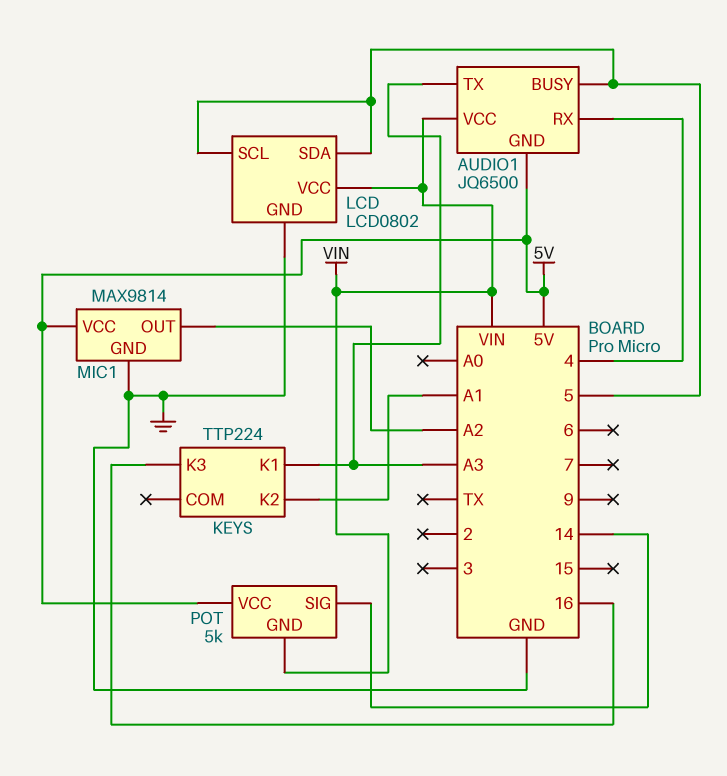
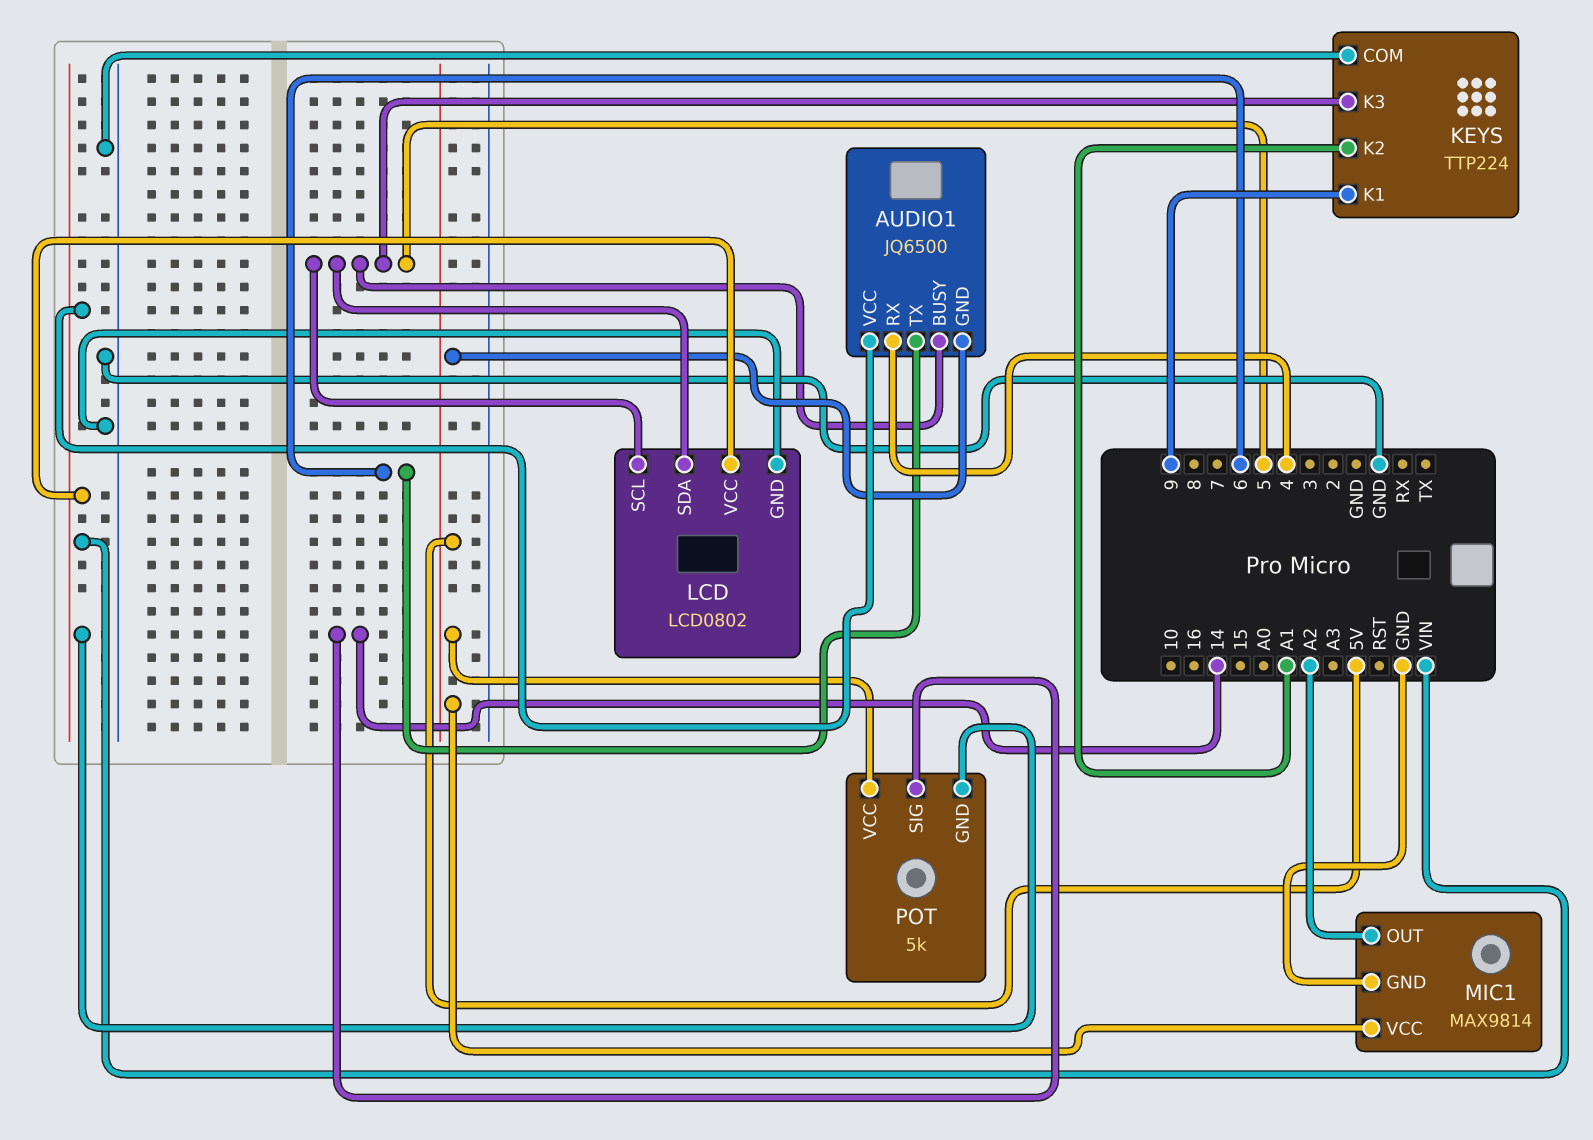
AUDIO1 pin TX: A3 -> 6
KEYS pin COM: none -> GND
KEYS pin K1: A3 -> 9
KEYS pin K3: 16 -> 5

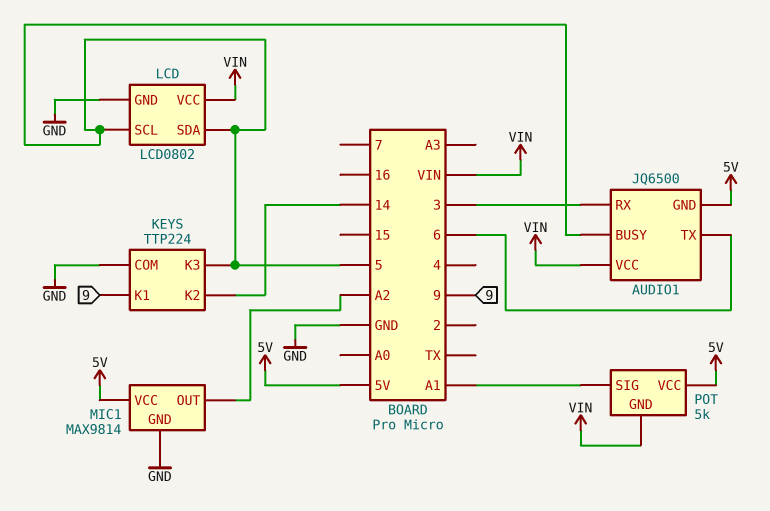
AUDIO1 pin RX: 4 -> 3
KEYS pin K2: A1 -> 14
POT pin SIG: 14 -> A1

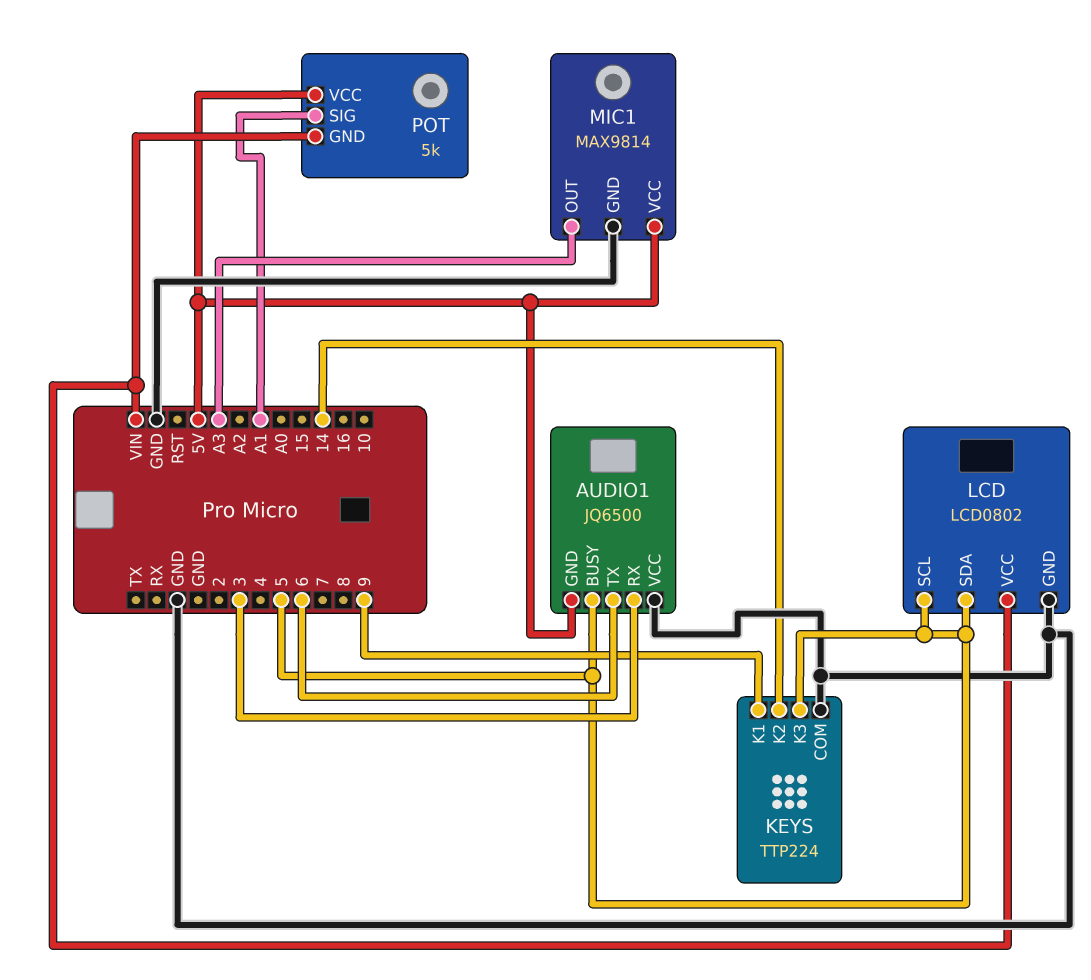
AUDIO1 pin VCC: VIN -> GND
MIC1 pin OUT: A2 -> A3

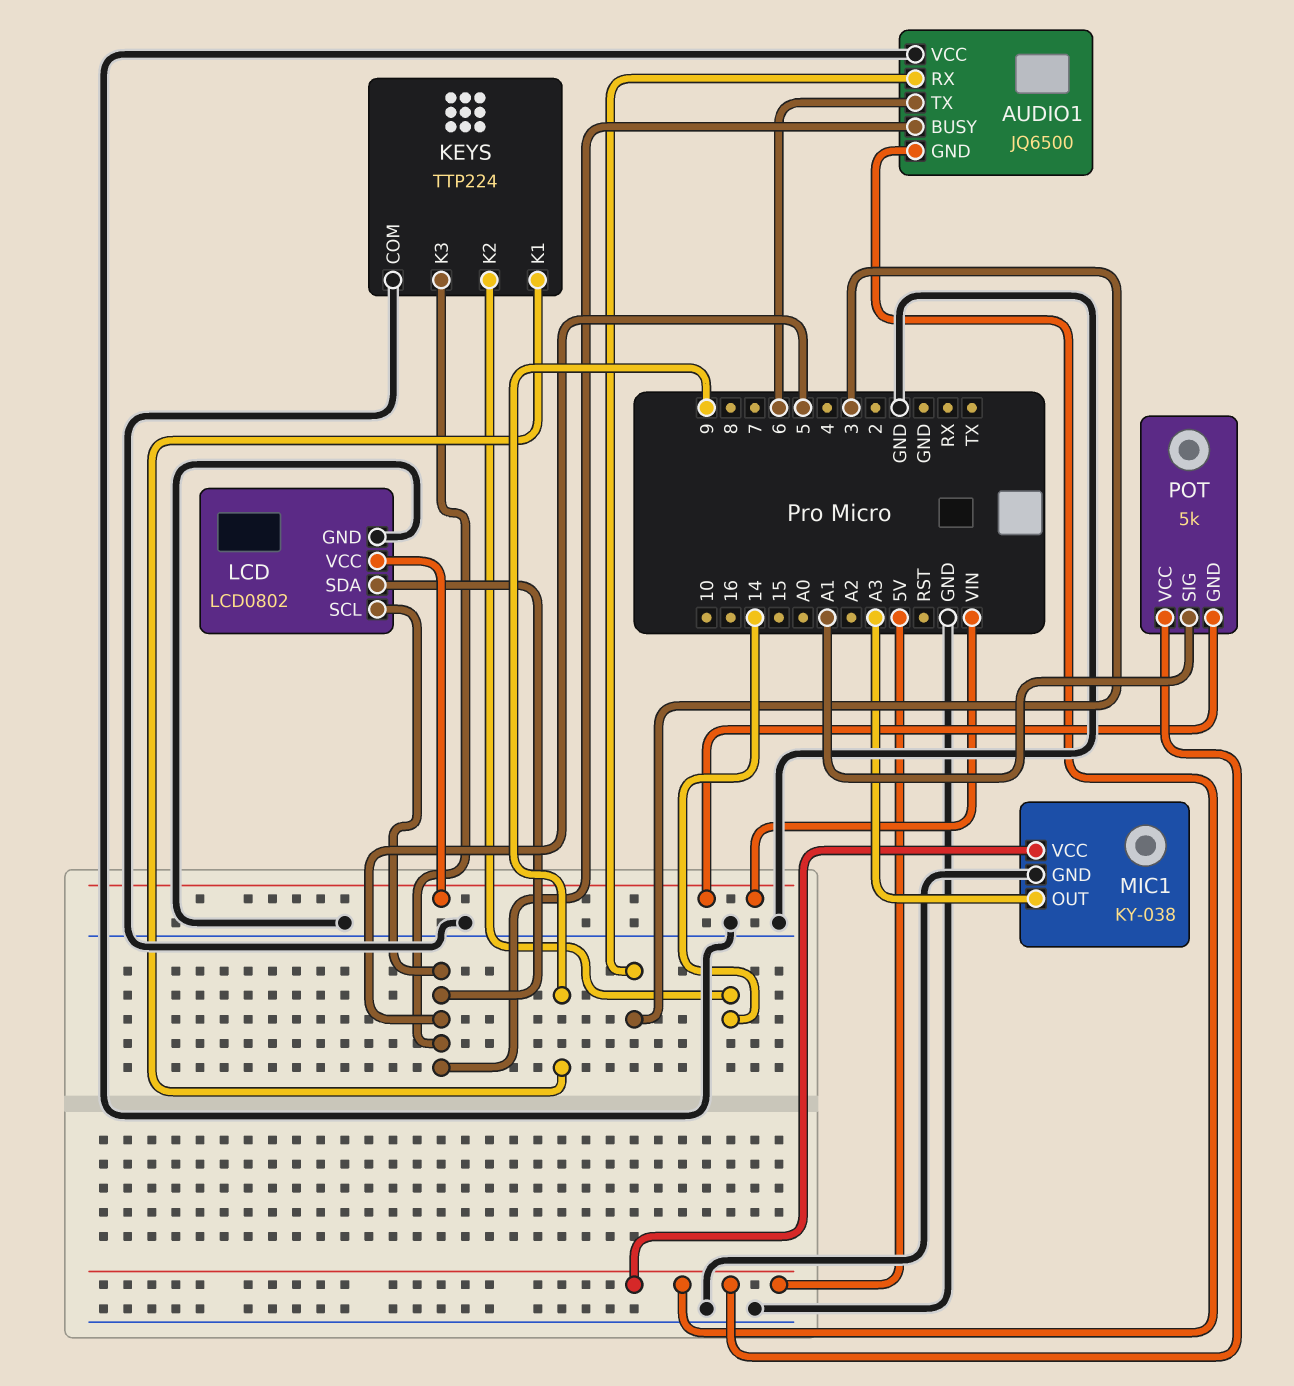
MIC1: MAX9814 -> KY-038

